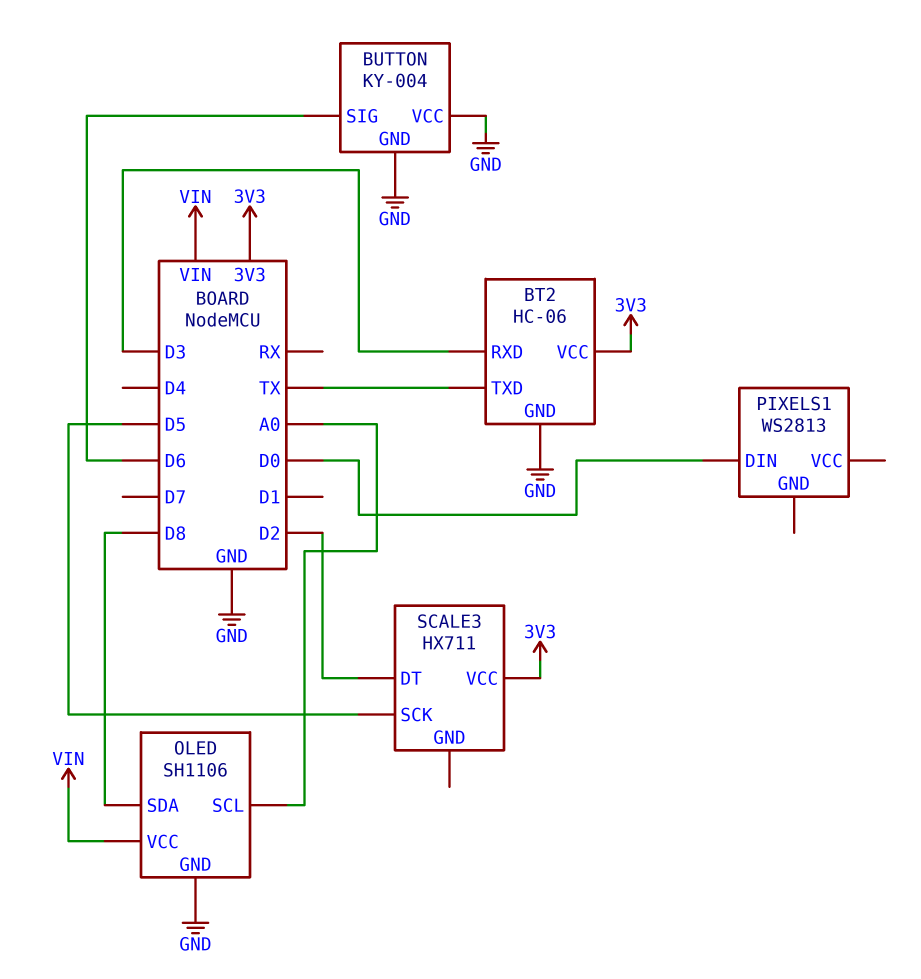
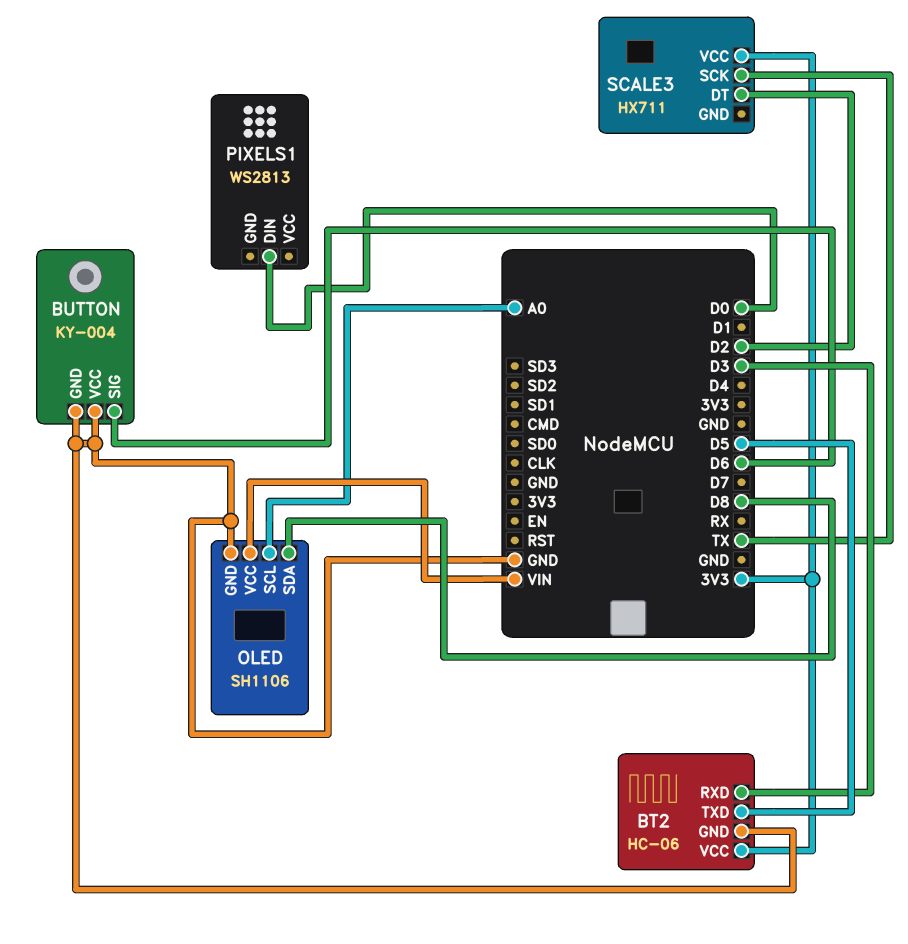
BT2 pin TXD: TX -> D5
SCALE3 pin SCK: D5 -> TX

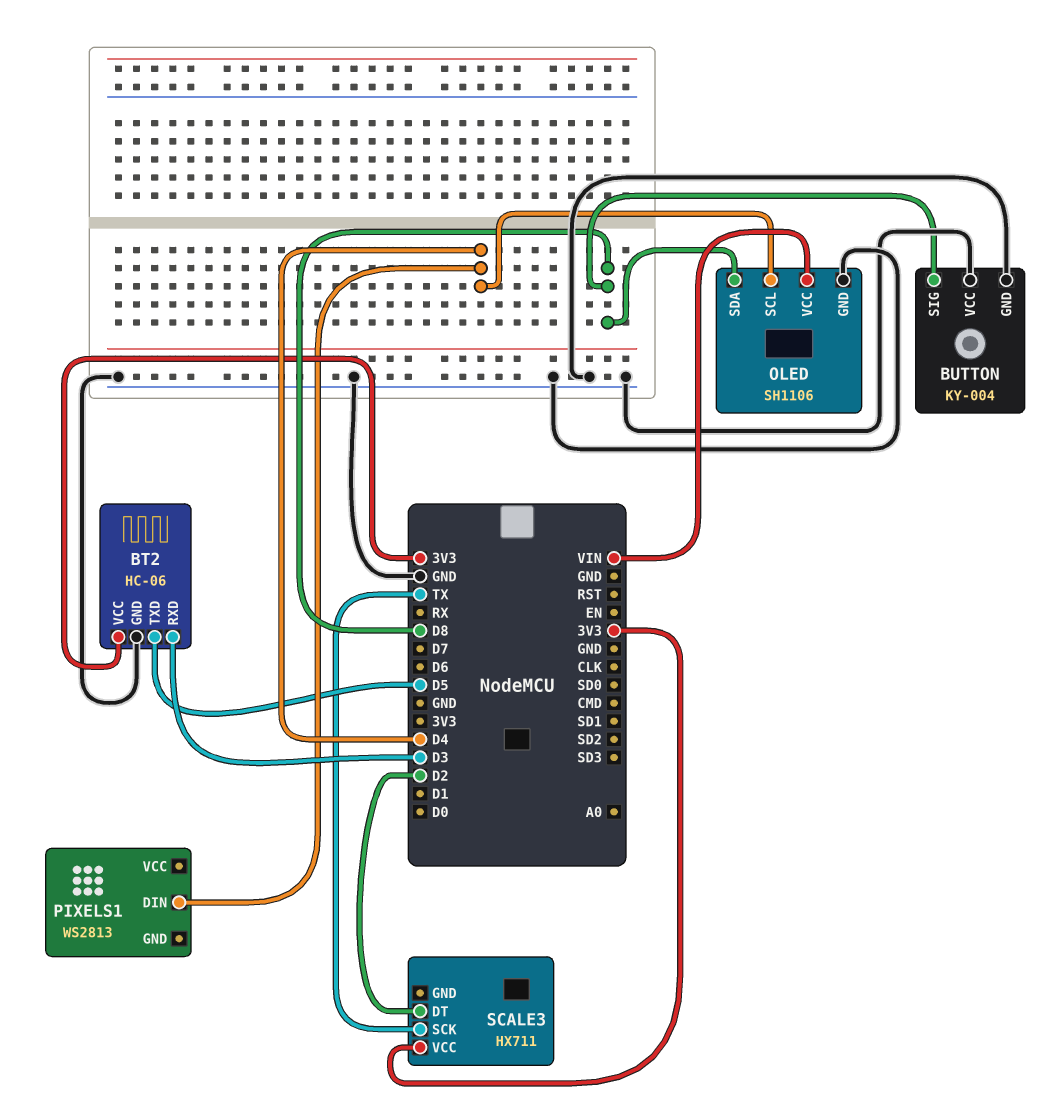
BUTTON pin SIG: D6 -> D8
OLED pin SCL: A0 -> D4
PIXELS1 pin DIN: D0 -> D4

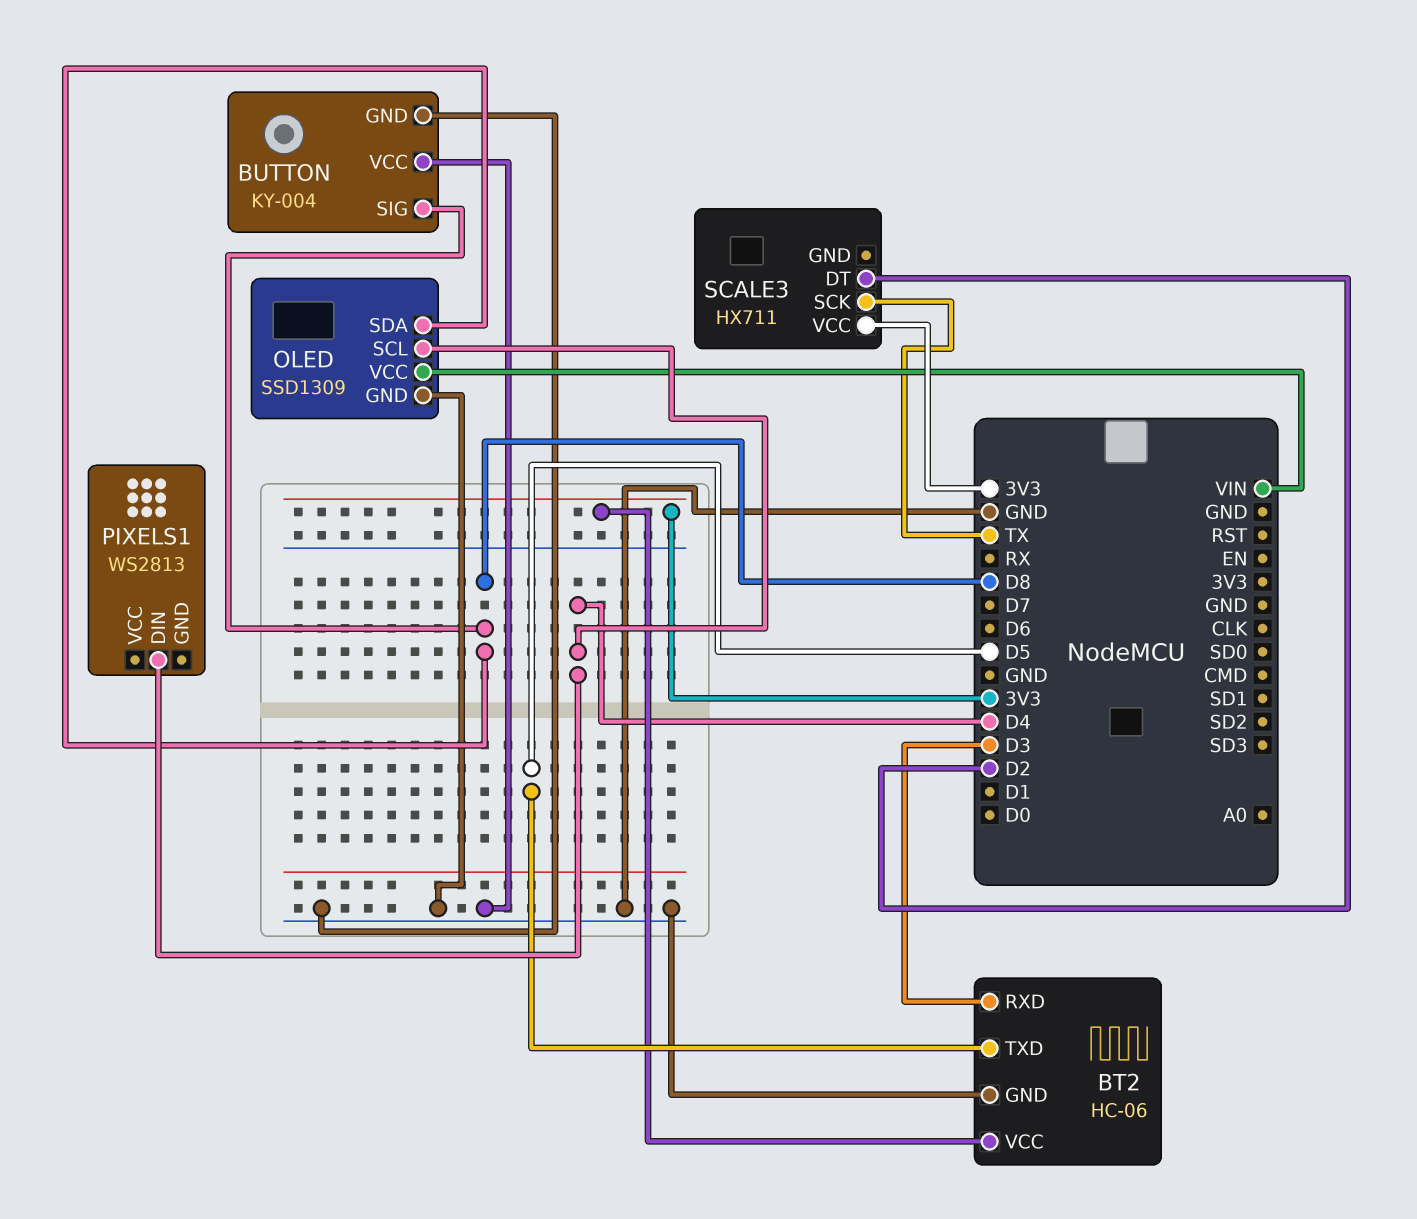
OLED: SH1106 -> SSD1309

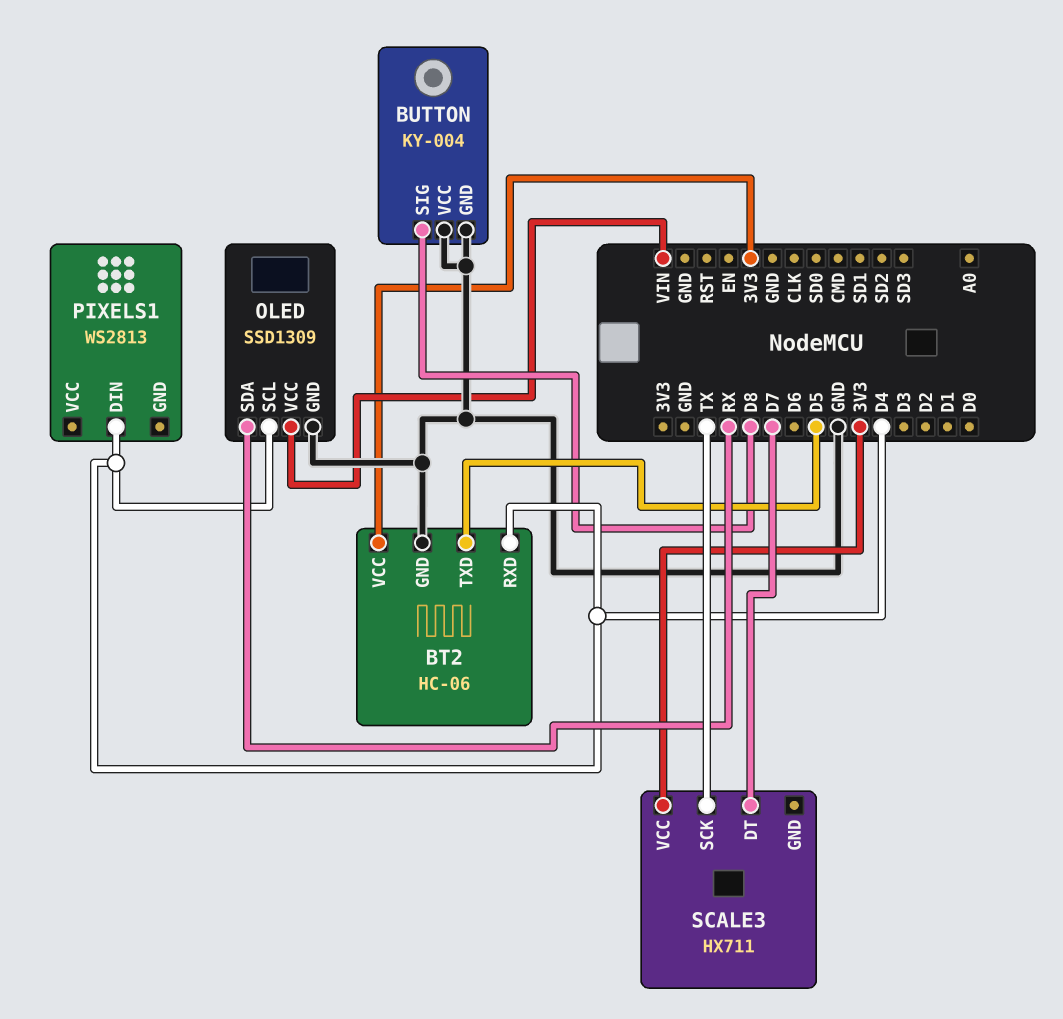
BT2 pin RXD: D3 -> D4
OLED pin SDA: D8 -> RX
SCALE3 pin DT: D2 -> D7

